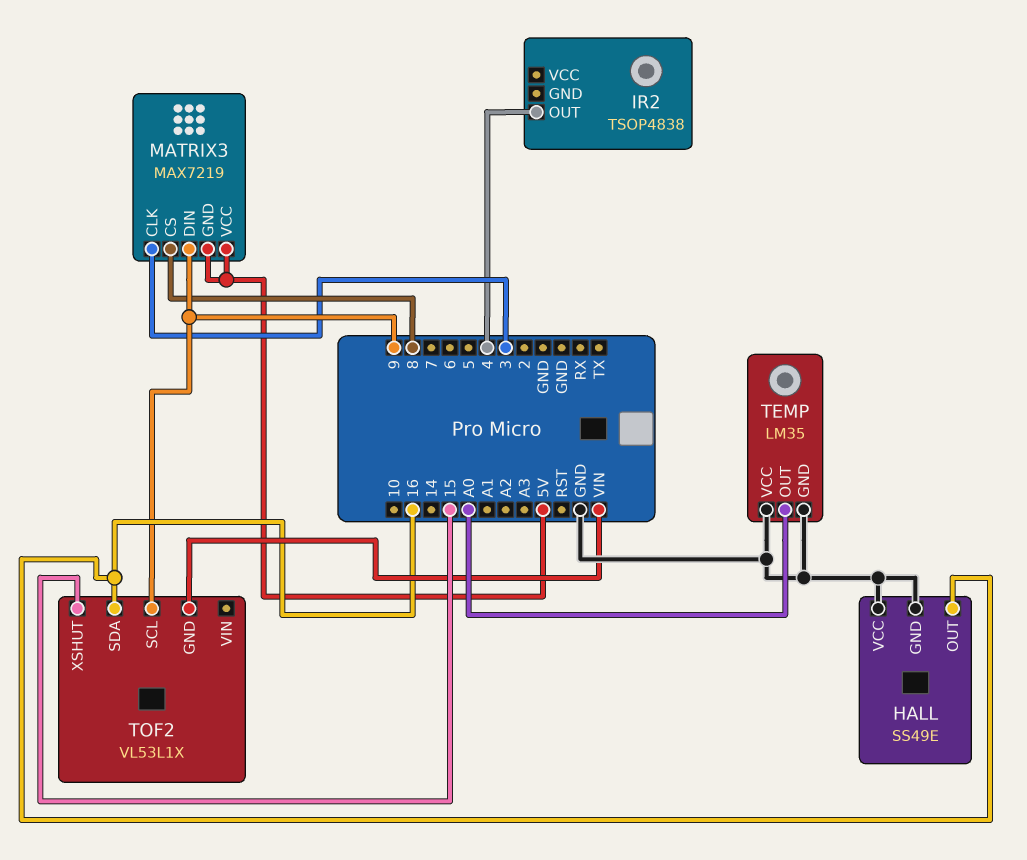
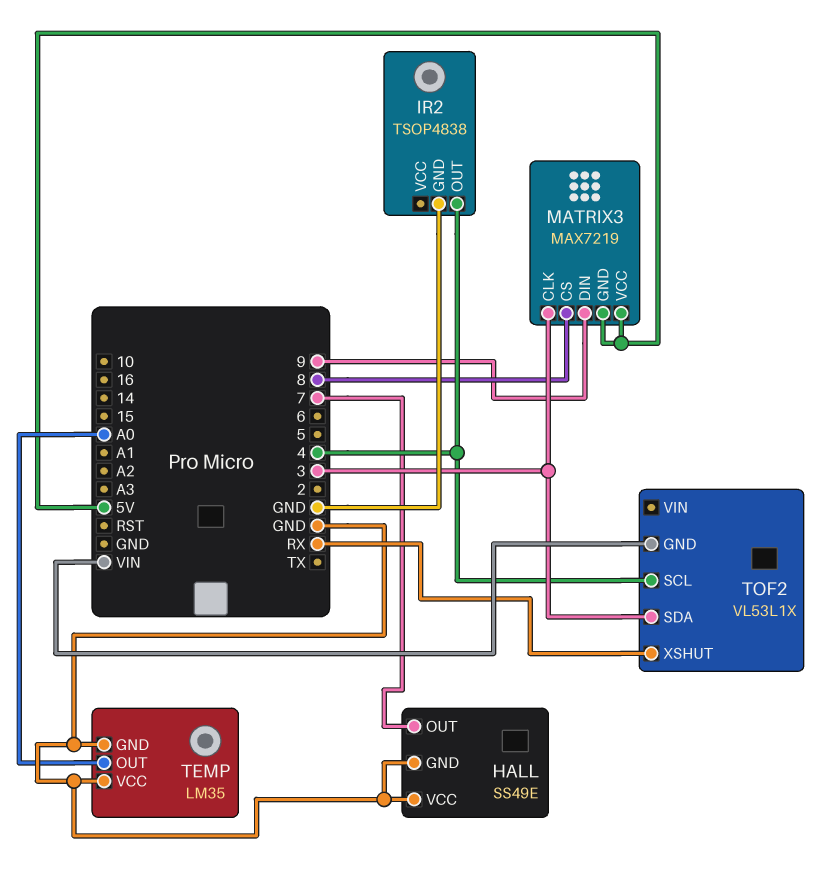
HALL pin OUT: 16 -> 7
IR2 pin GND: none -> GND
TOF2 pin SCL: 9 -> 4
TOF2 pin SDA: 16 -> 3
TOF2 pin XSHUT: 15 -> RX

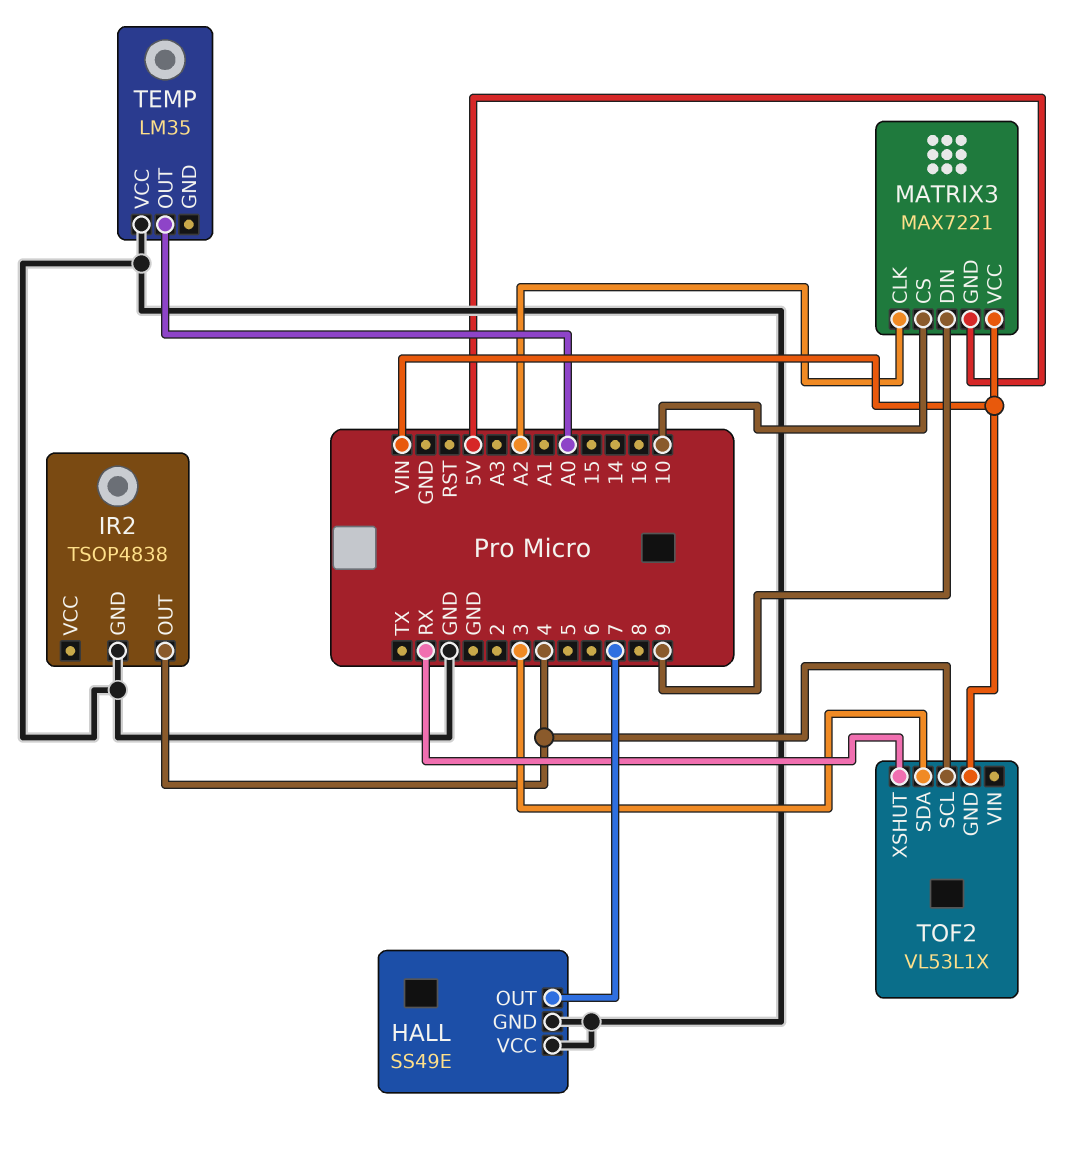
MATRIX3: MAX7219 -> MAX7221
MATRIX3 pin CLK: 3 -> A2
MATRIX3 pin CS: 8 -> 10
MATRIX3 pin VCC: 5V -> VIN
TEMP pin GND: GND -> none

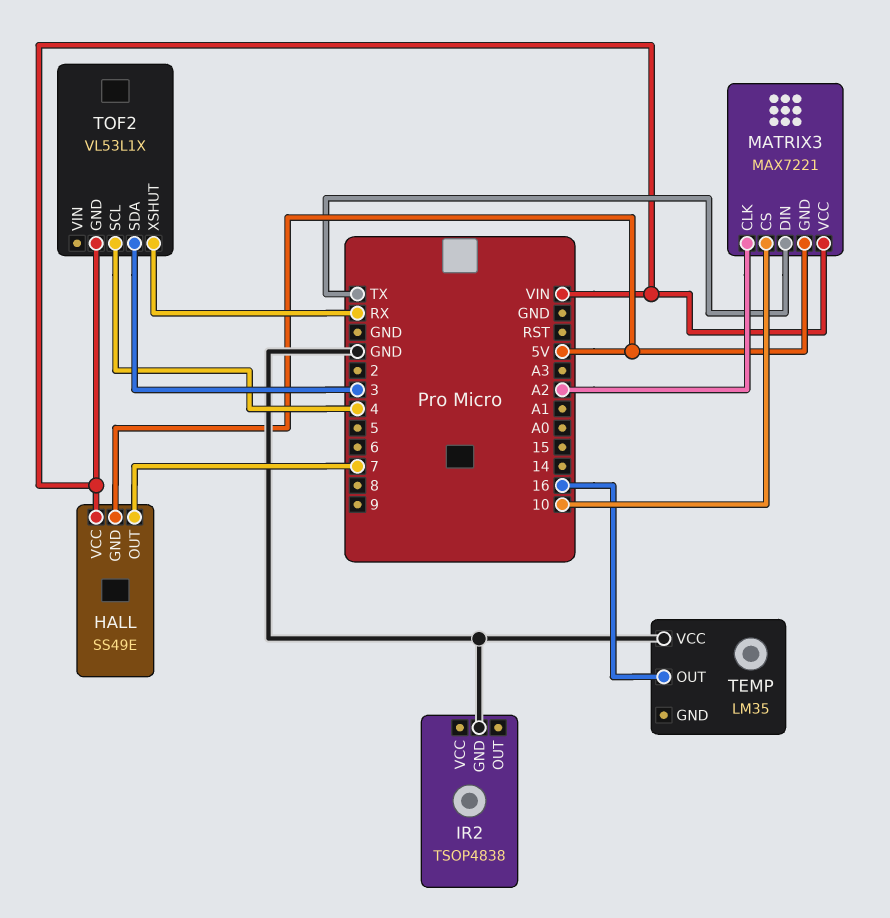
HALL pin GND: GND -> 5V
HALL pin VCC: GND -> VIN
IR2 pin OUT: 4 -> none
MATRIX3 pin DIN: 9 -> TX
TEMP pin OUT: A0 -> 16

